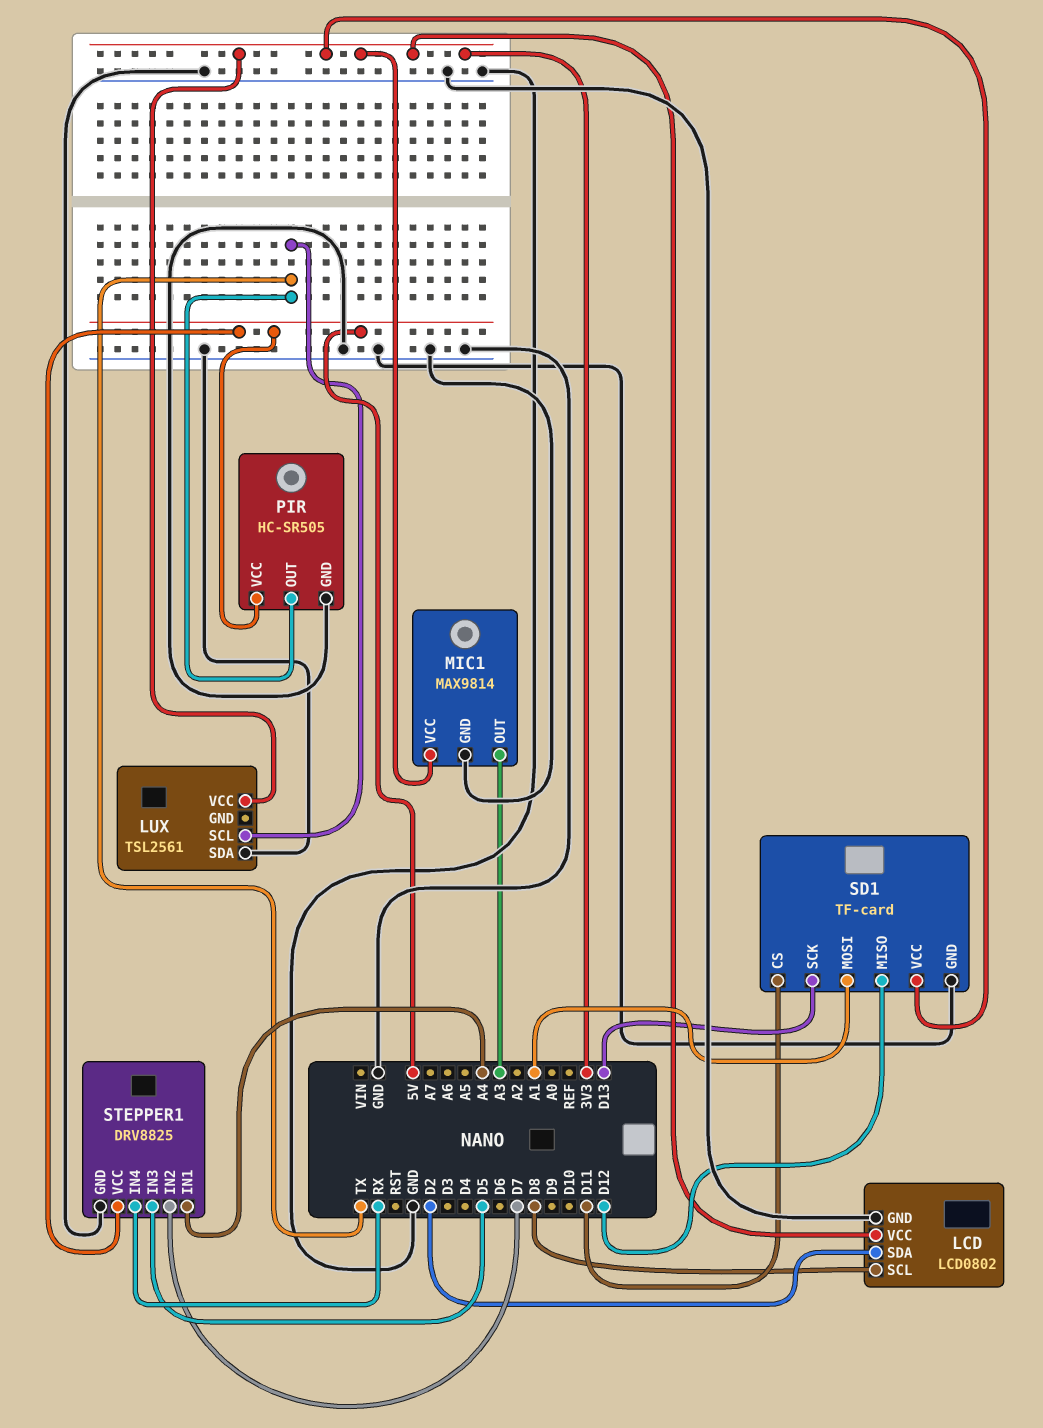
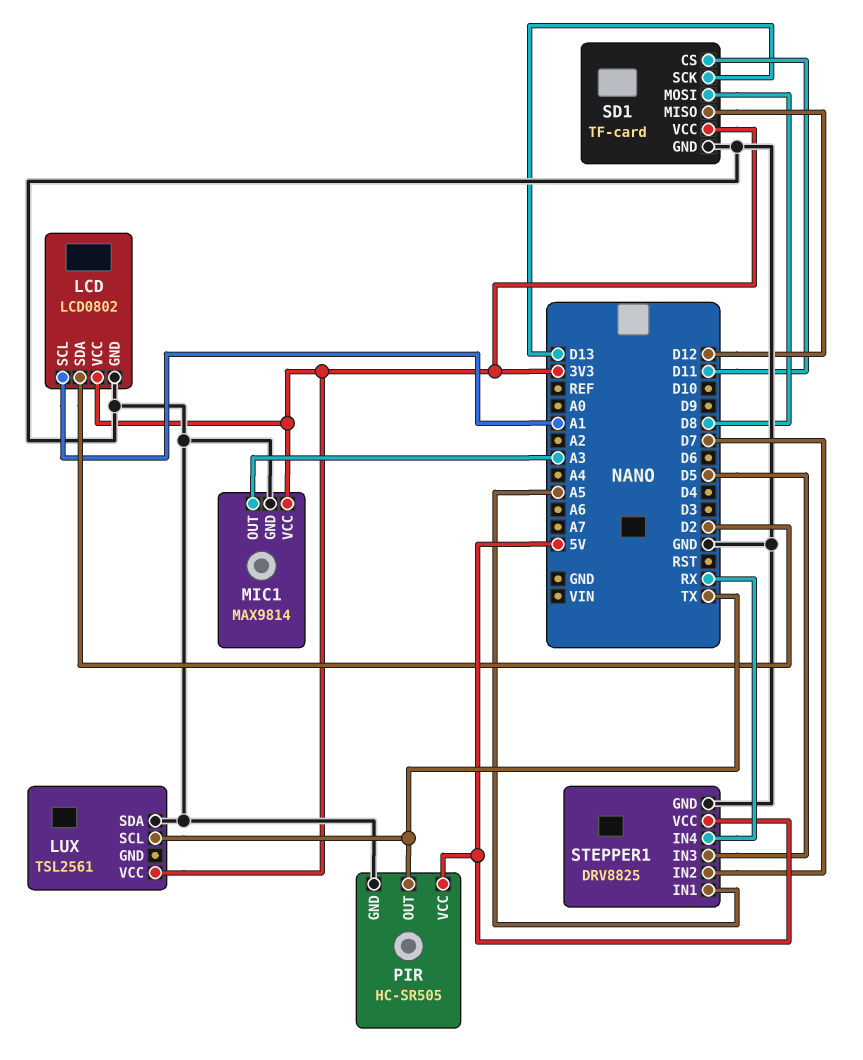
LCD pin SCL: D8 -> A1
SD1 pin MOSI: A1 -> D8
STEPPER1 pin IN1: A4 -> A5

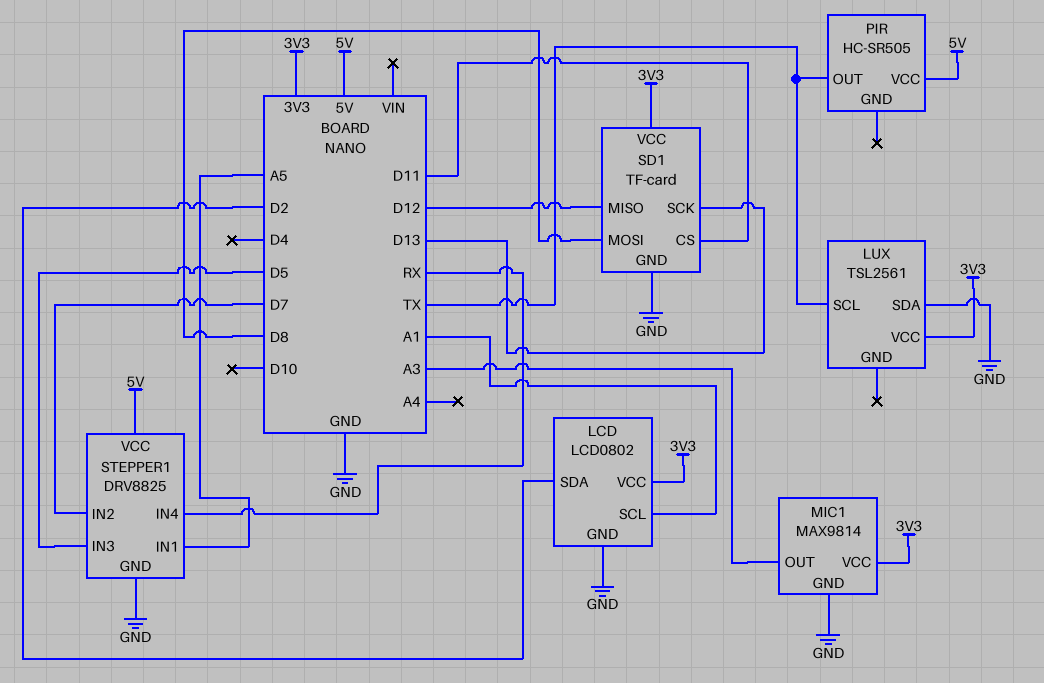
PIR pin GND: GND -> none

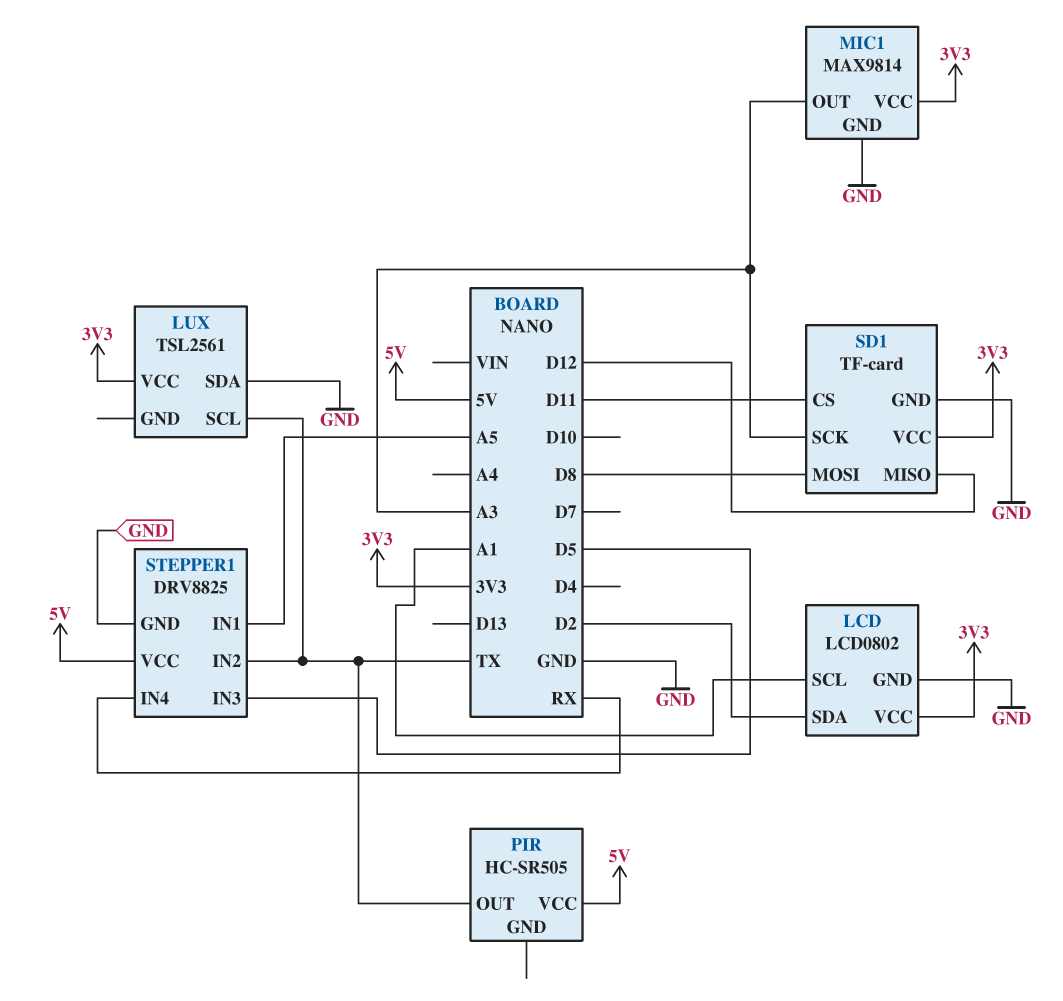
SD1 pin SCK: D13 -> A3
STEPPER1 pin IN2: D7 -> TX

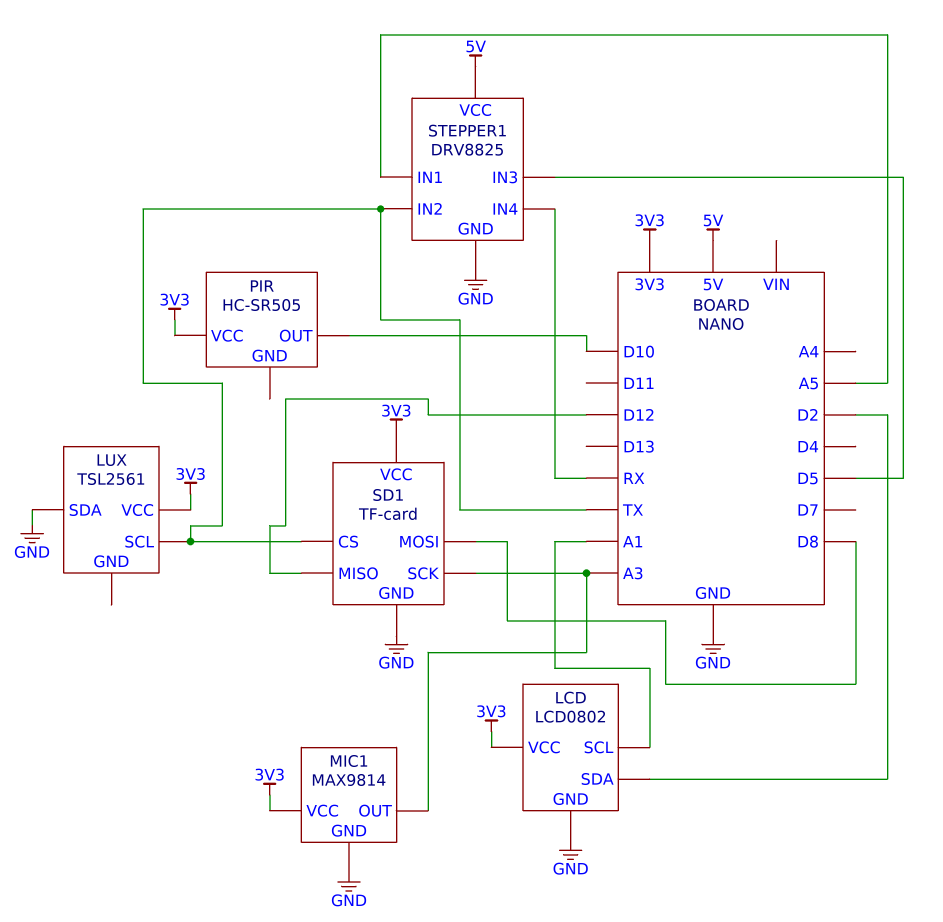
PIR pin OUT: TX -> D10
PIR pin VCC: 5V -> 3V3
SD1 pin CS: D11 -> TX

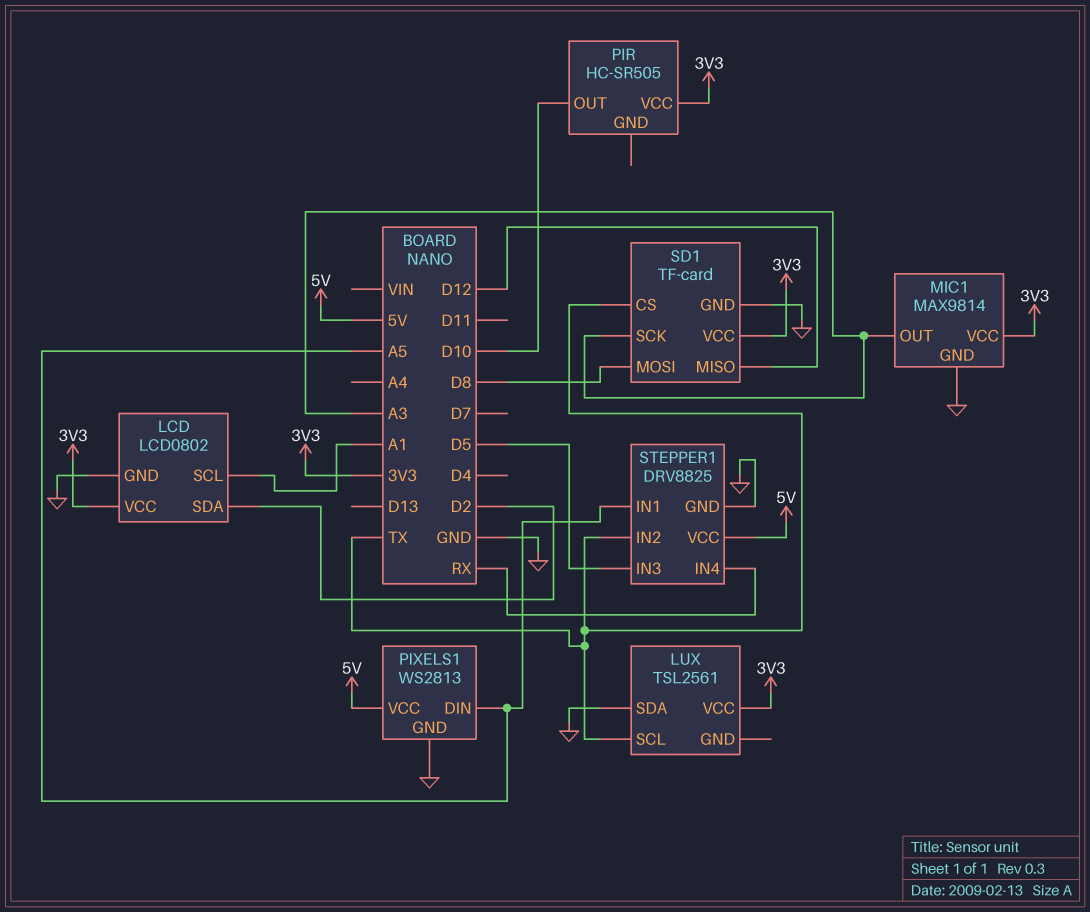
PIXELS1: none -> WS2813
PIXELS1 pin DIN: none -> A5
PIXELS1 pin GND: none -> GND
PIXELS1 pin VCC: none -> 5V

